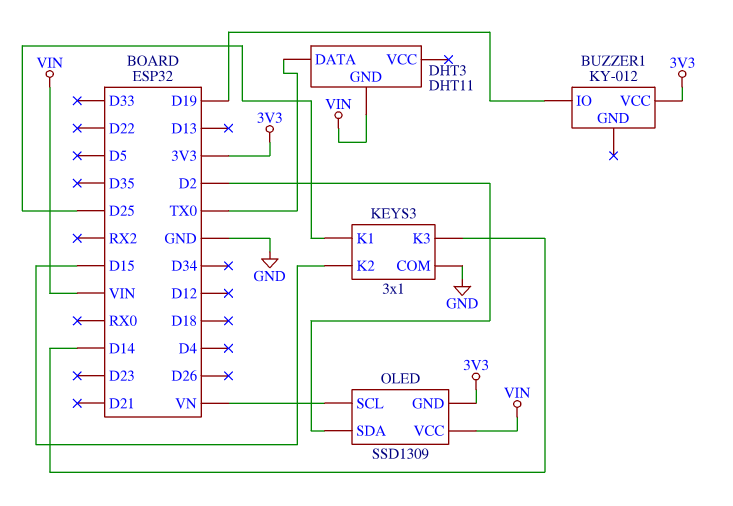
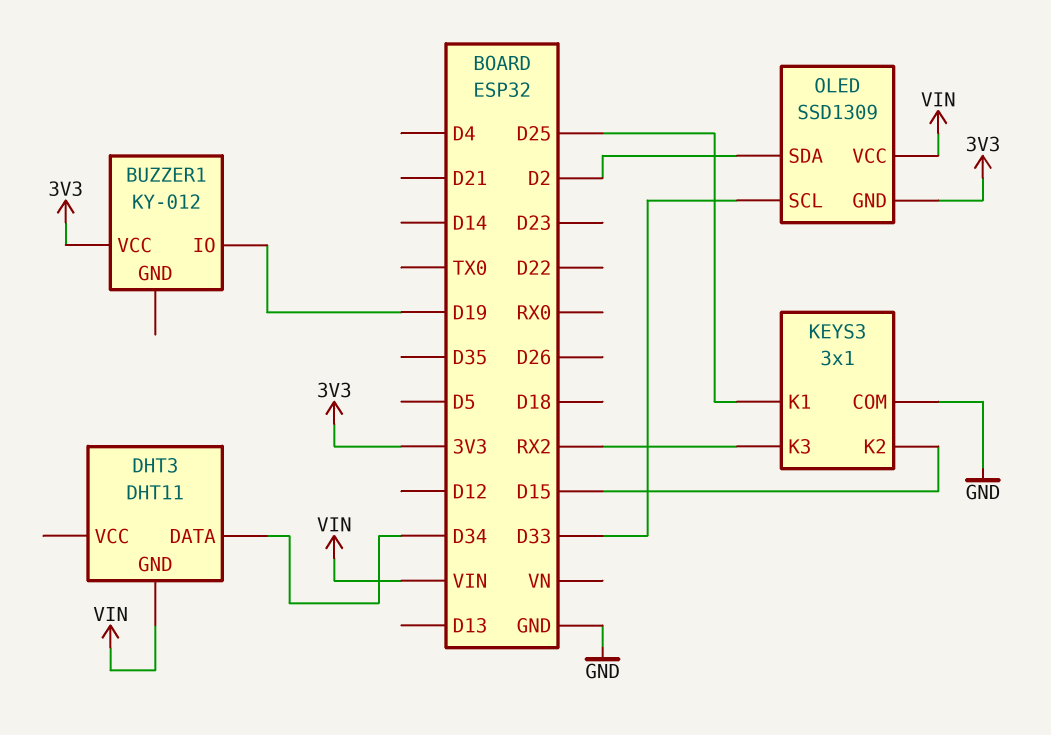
DHT3 pin DATA: TX0 -> D34
KEYS3 pin K3: D14 -> RX2
OLED pin SCL: VN -> D33

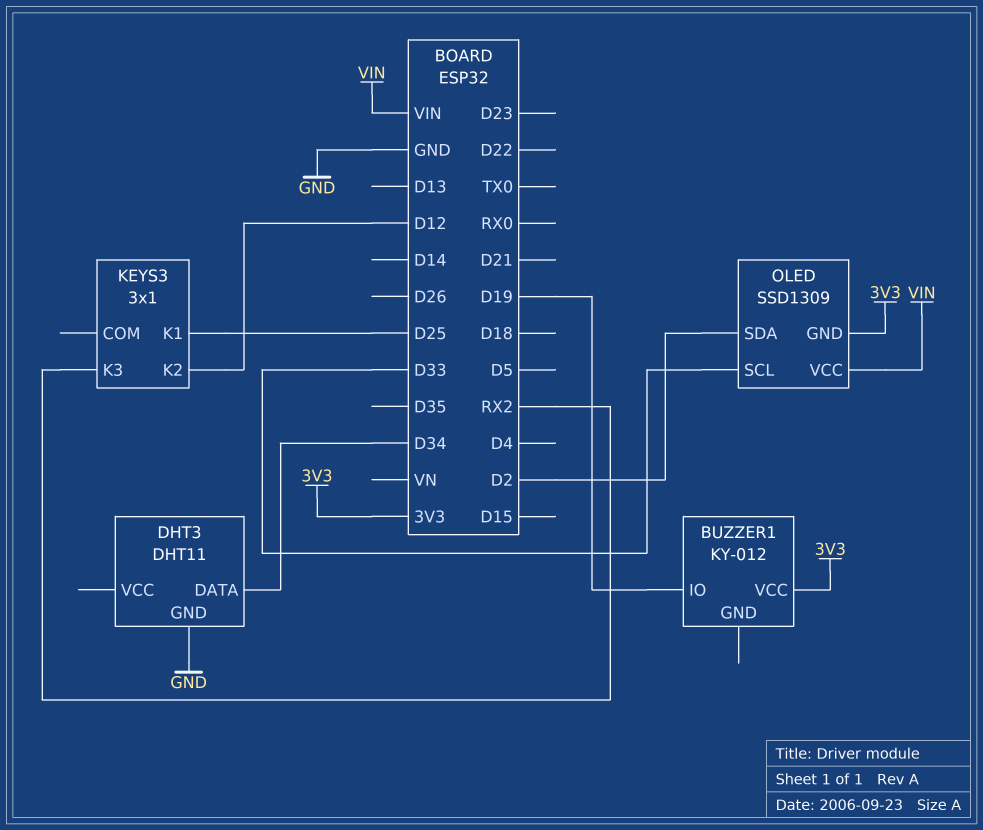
DHT3 pin GND: VIN -> GND
KEYS3 pin COM: GND -> none
KEYS3 pin K2: D15 -> D12

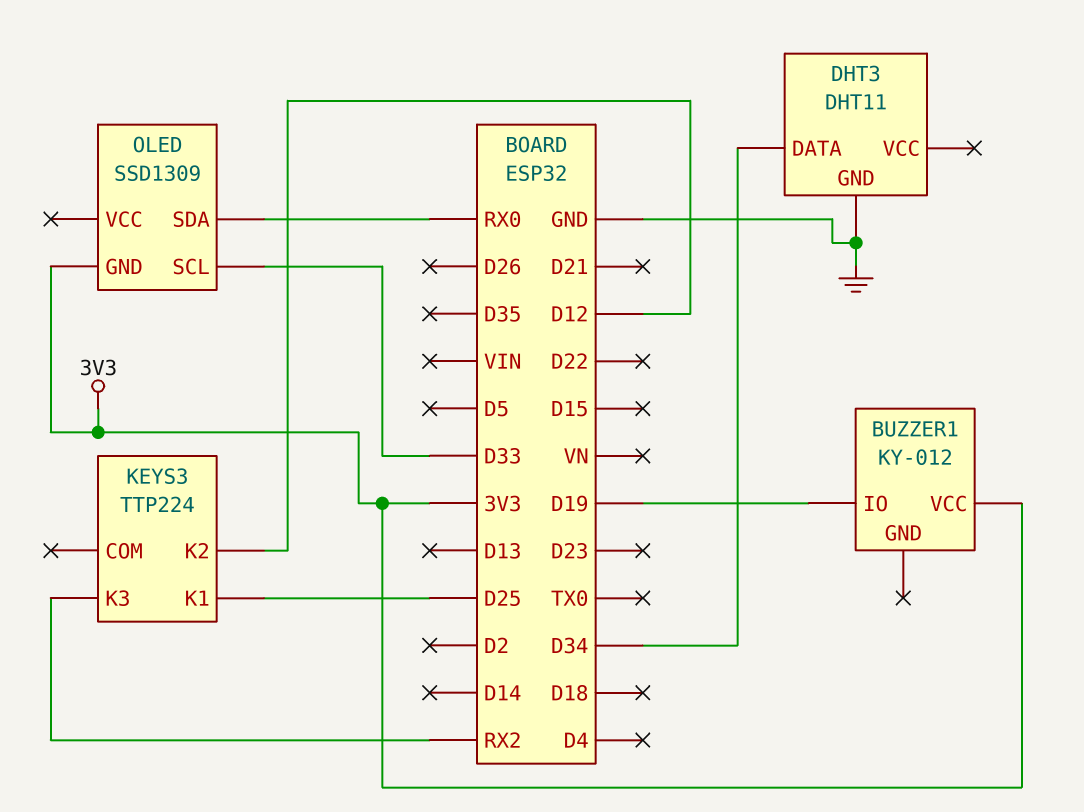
KEYS3: 3x1 -> TTP224
OLED pin SDA: D2 -> RX0
OLED pin VCC: VIN -> none

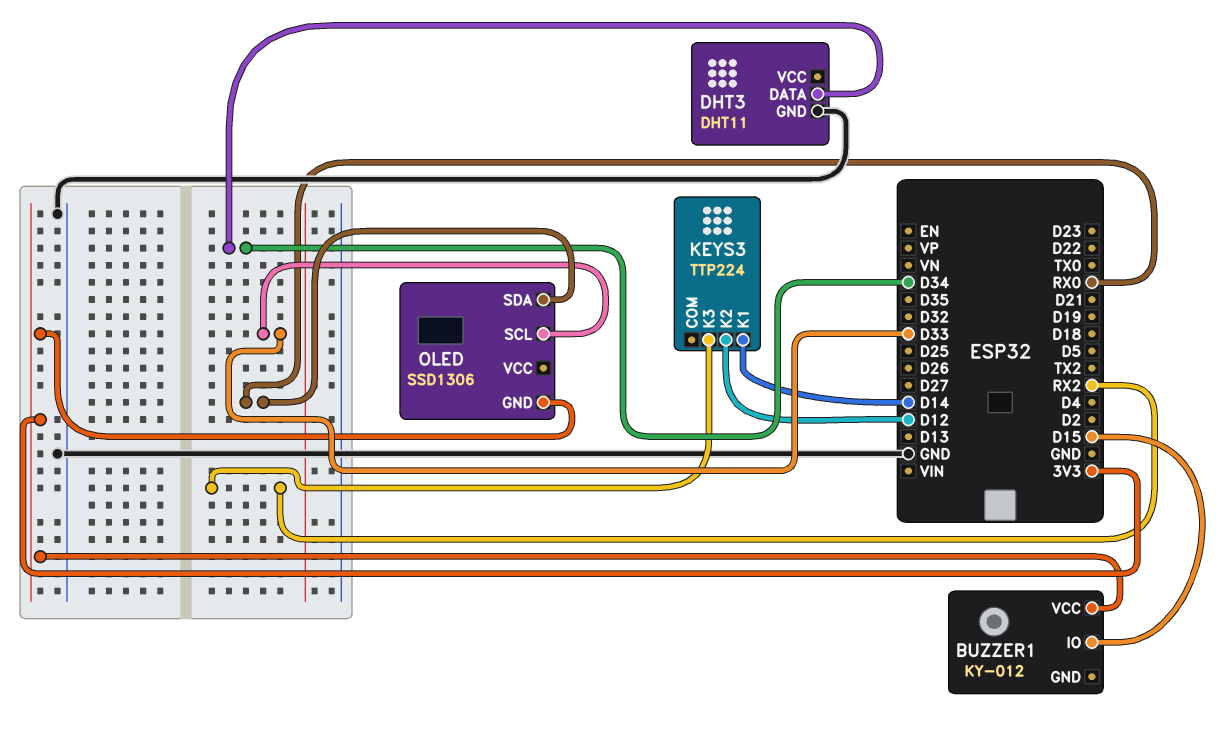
BUZZER1 pin IO: D19 -> D15
KEYS3 pin K1: D25 -> D14
OLED: SSD1309 -> SSD1306

